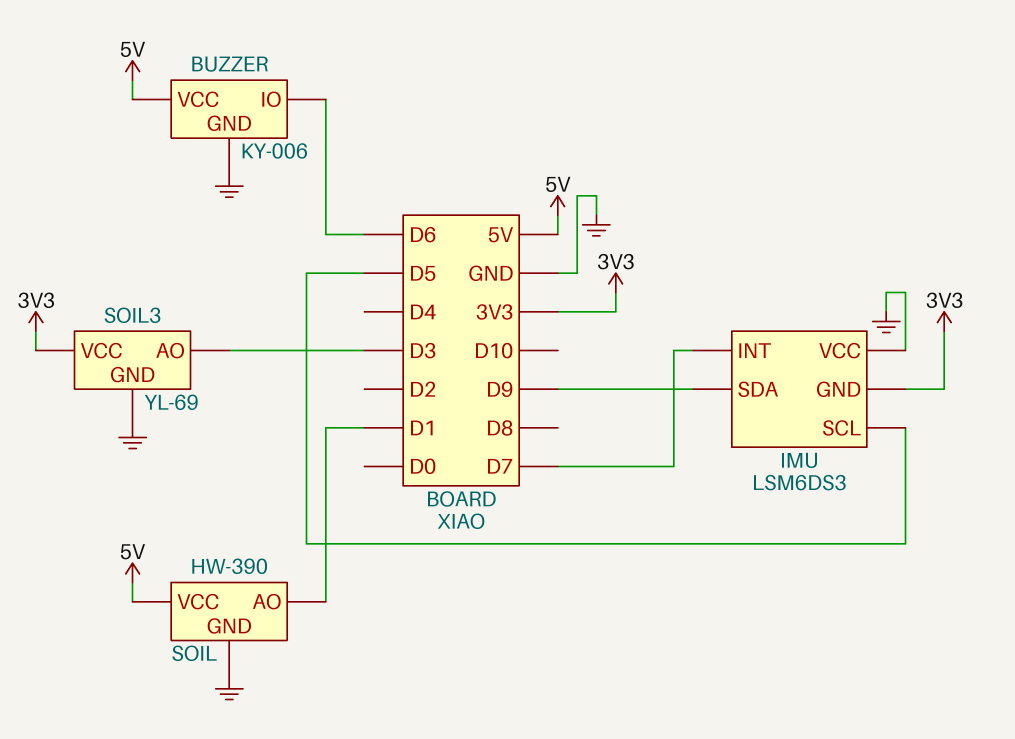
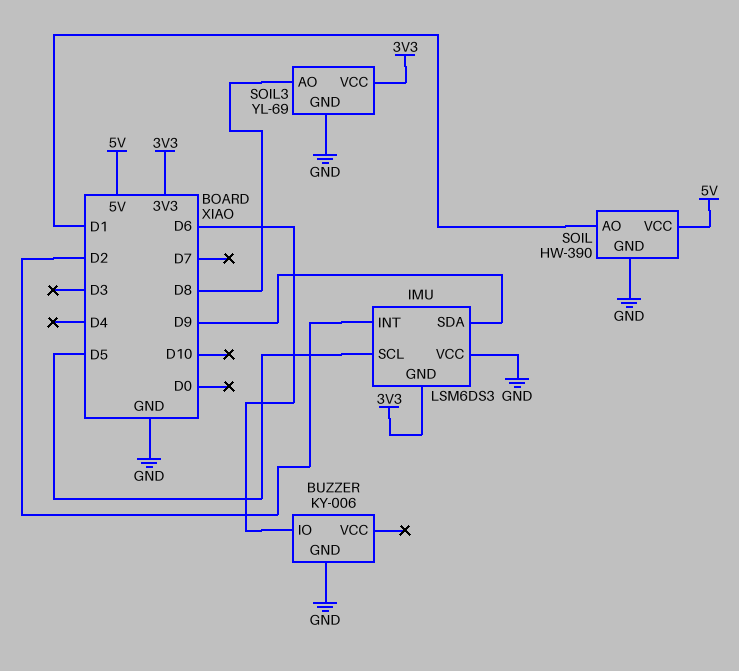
BUZZER pin VCC: 5V -> none
IMU pin INT: D7 -> D2
SOIL3 pin AO: D3 -> D8

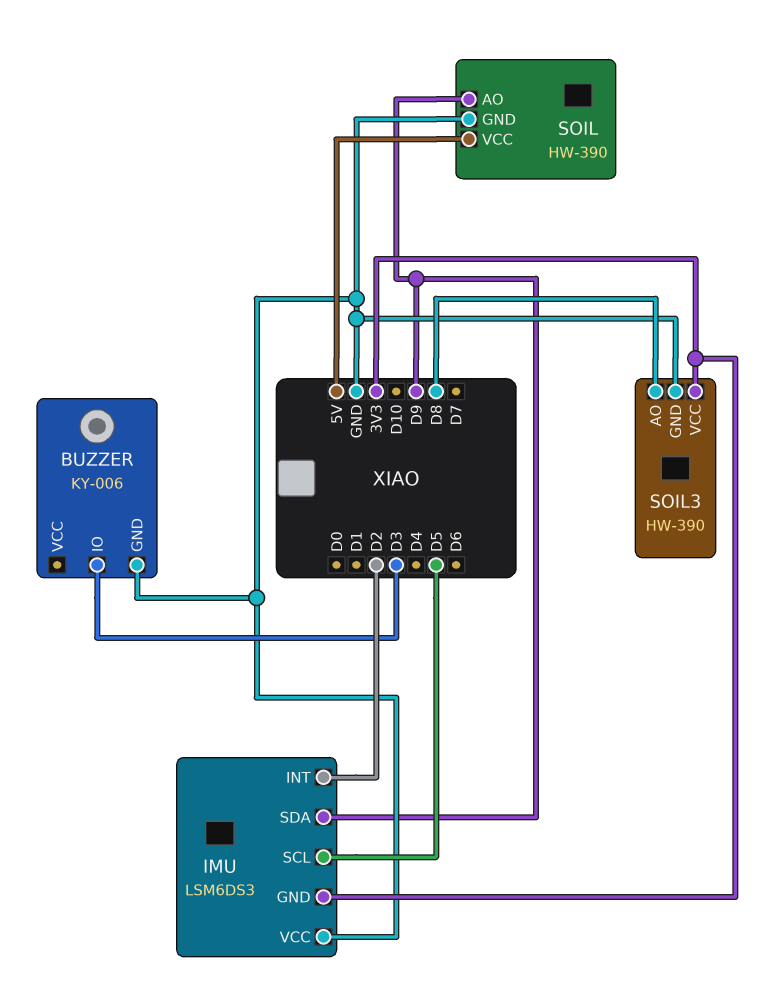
BUZZER pin IO: D6 -> D3
SOIL pin AO: D1 -> D9
SOIL3: YL-69 -> HW-390

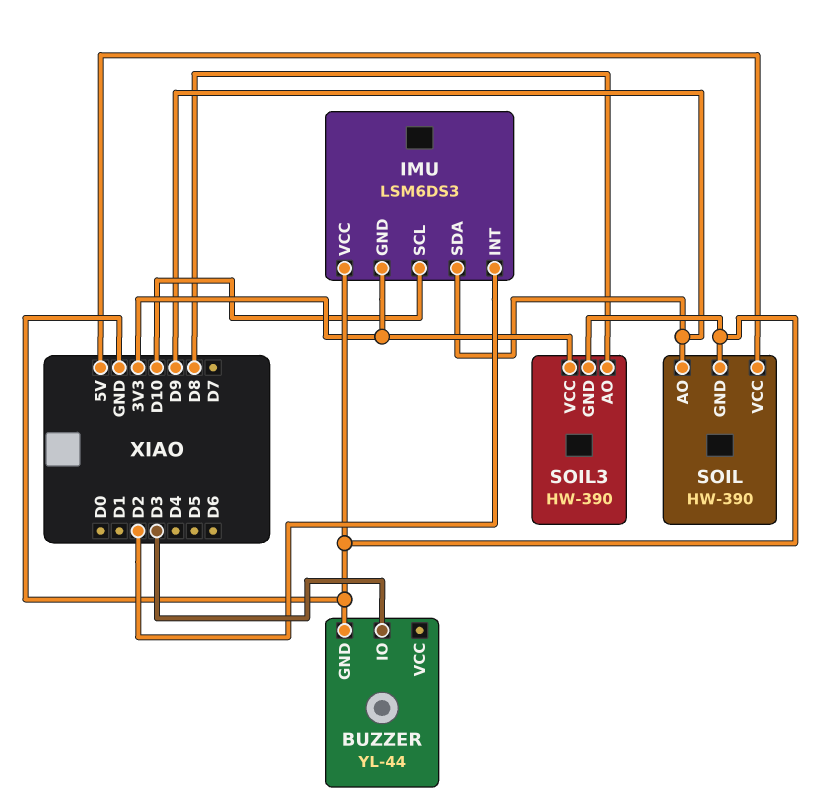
BUZZER: KY-006 -> YL-44
IMU pin SCL: D5 -> D10

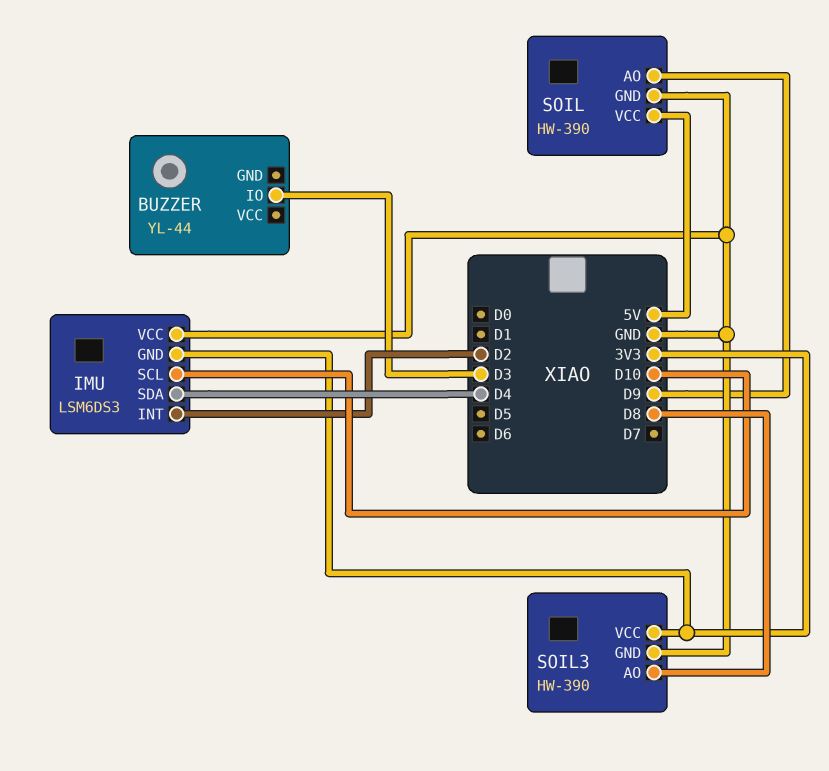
BUZZER pin GND: GND -> none
IMU pin SDA: D9 -> D4

